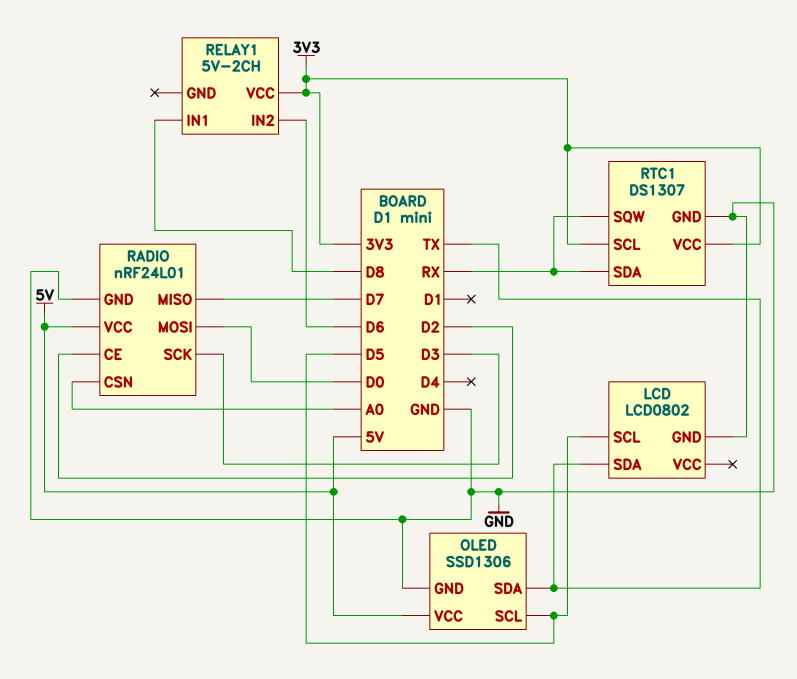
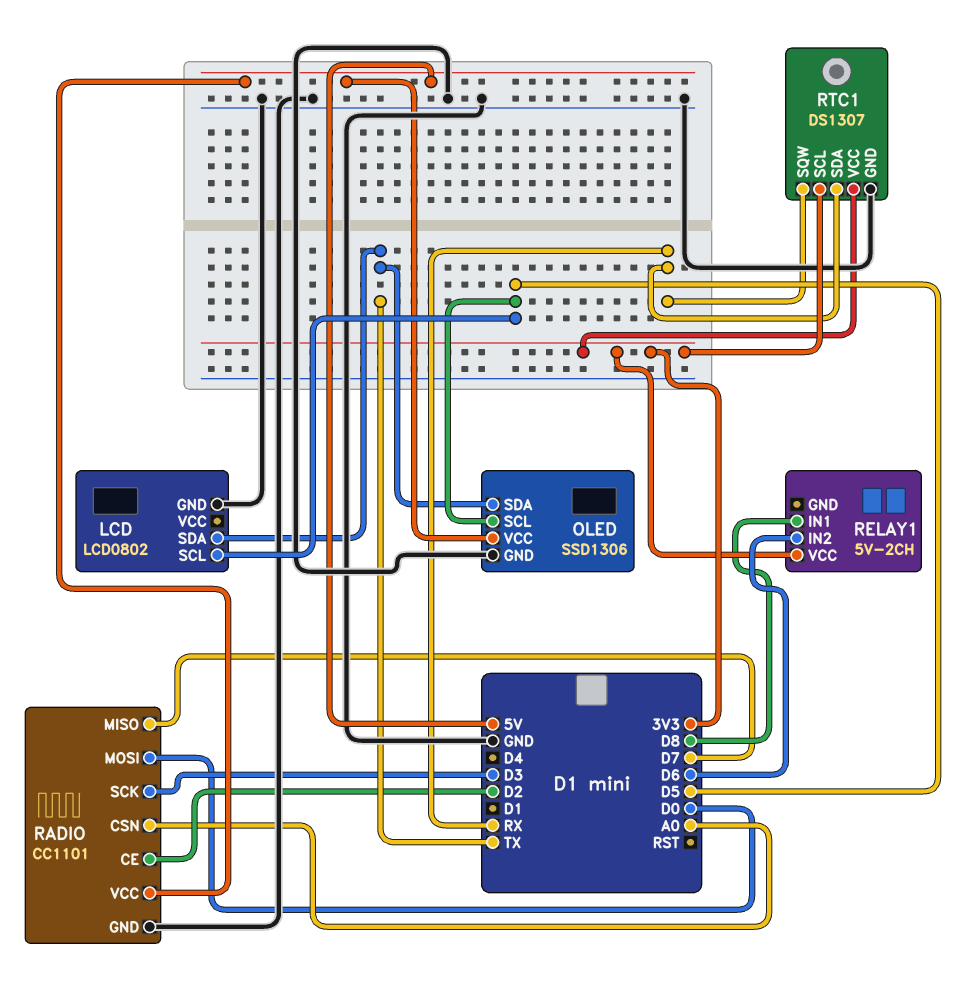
RADIO: nRF24L01 -> CC1101

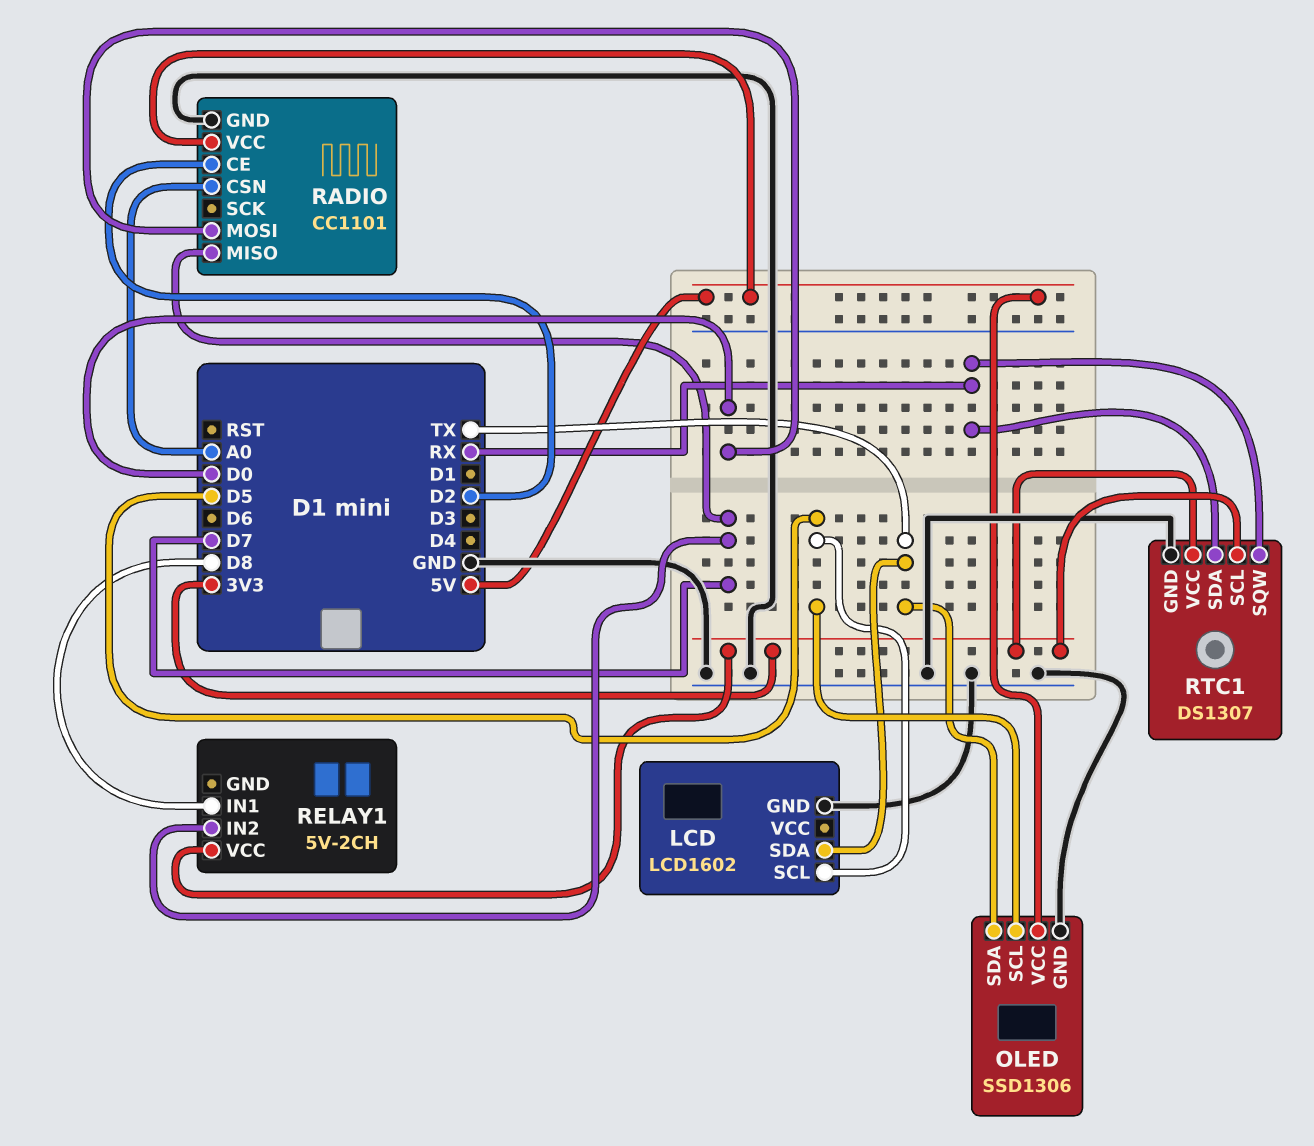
LCD: LCD0802 -> LCD1602
RADIO pin SCK: D3 -> none
RELAY1 pin IN2: D6 -> D7

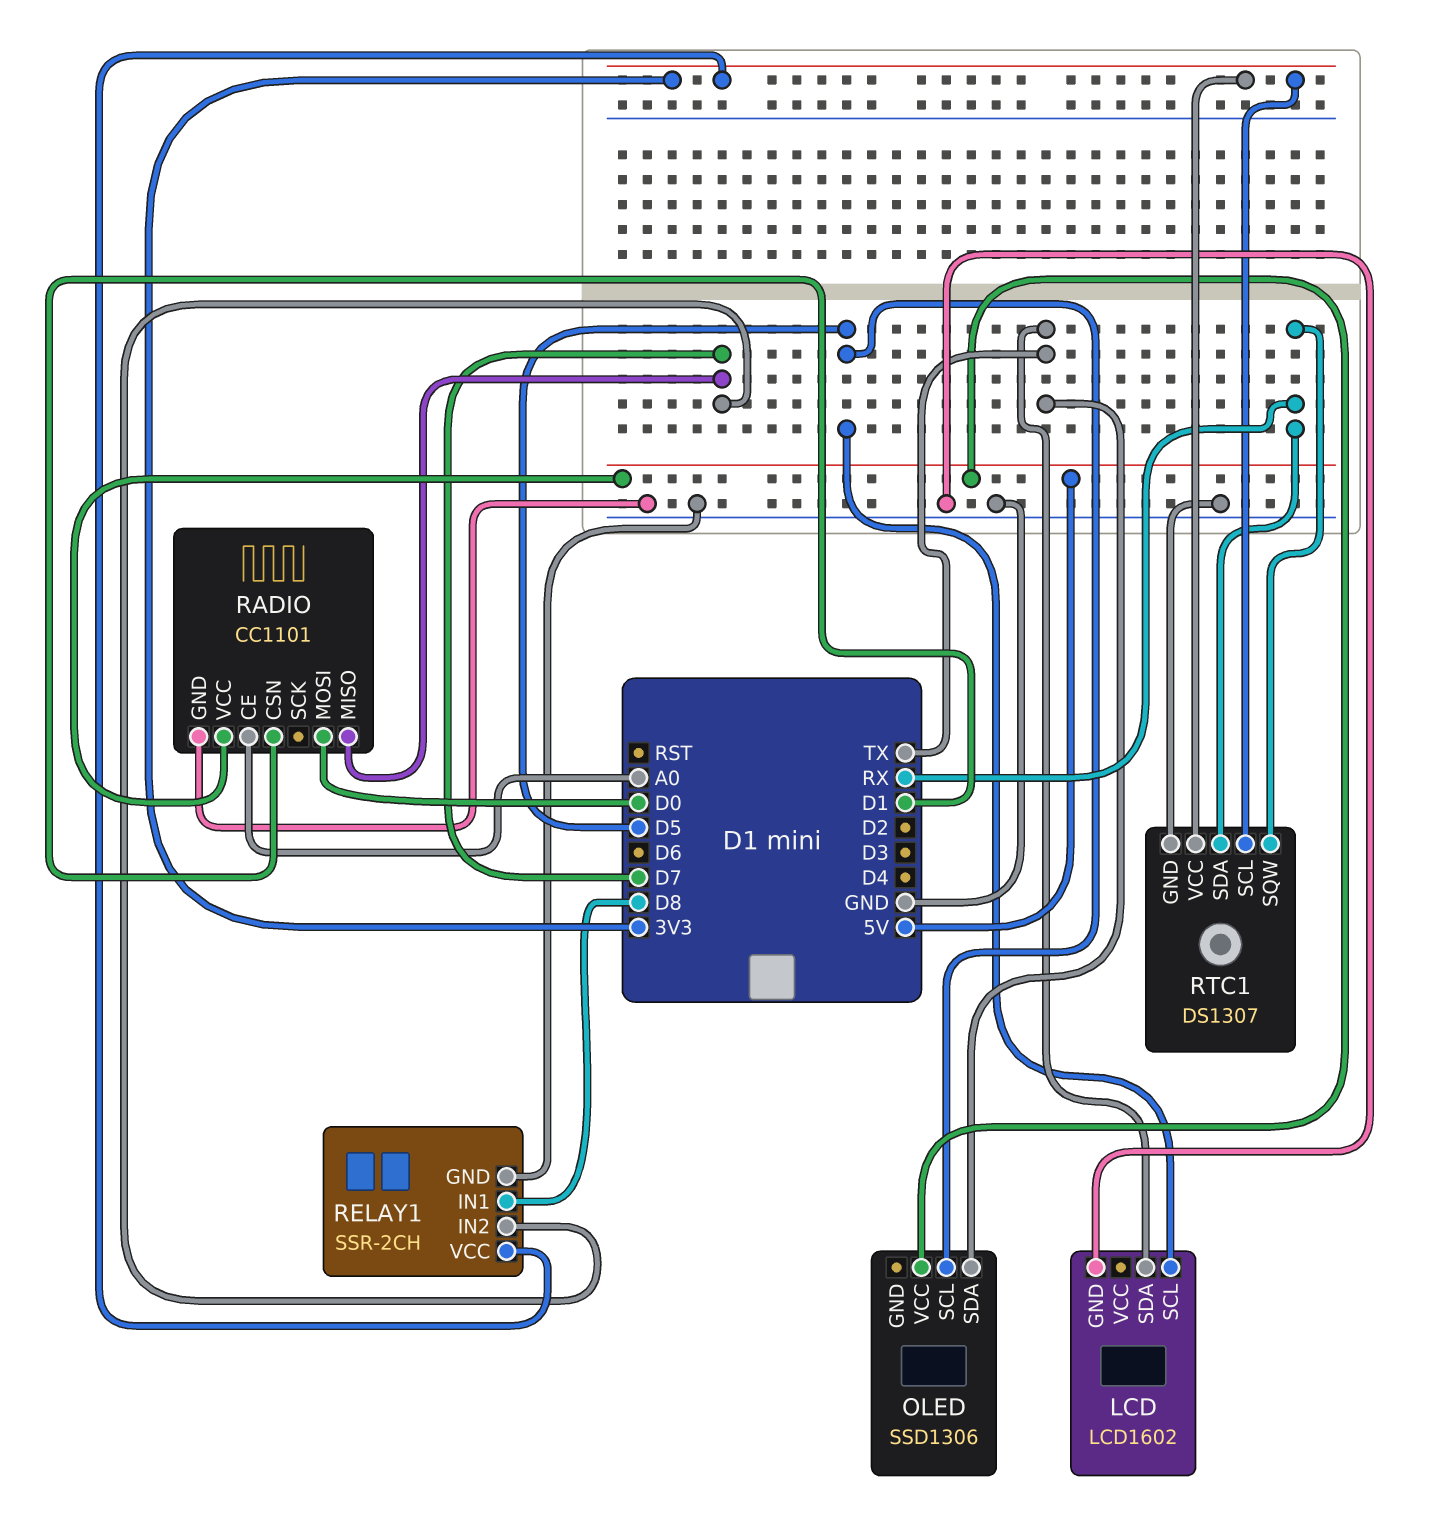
OLED pin GND: GND -> none
RADIO pin CE: D2 -> A0
RADIO pin CSN: A0 -> D1
RELAY1: 5V-2CH -> SSR-2CH
RELAY1 pin GND: none -> GND

